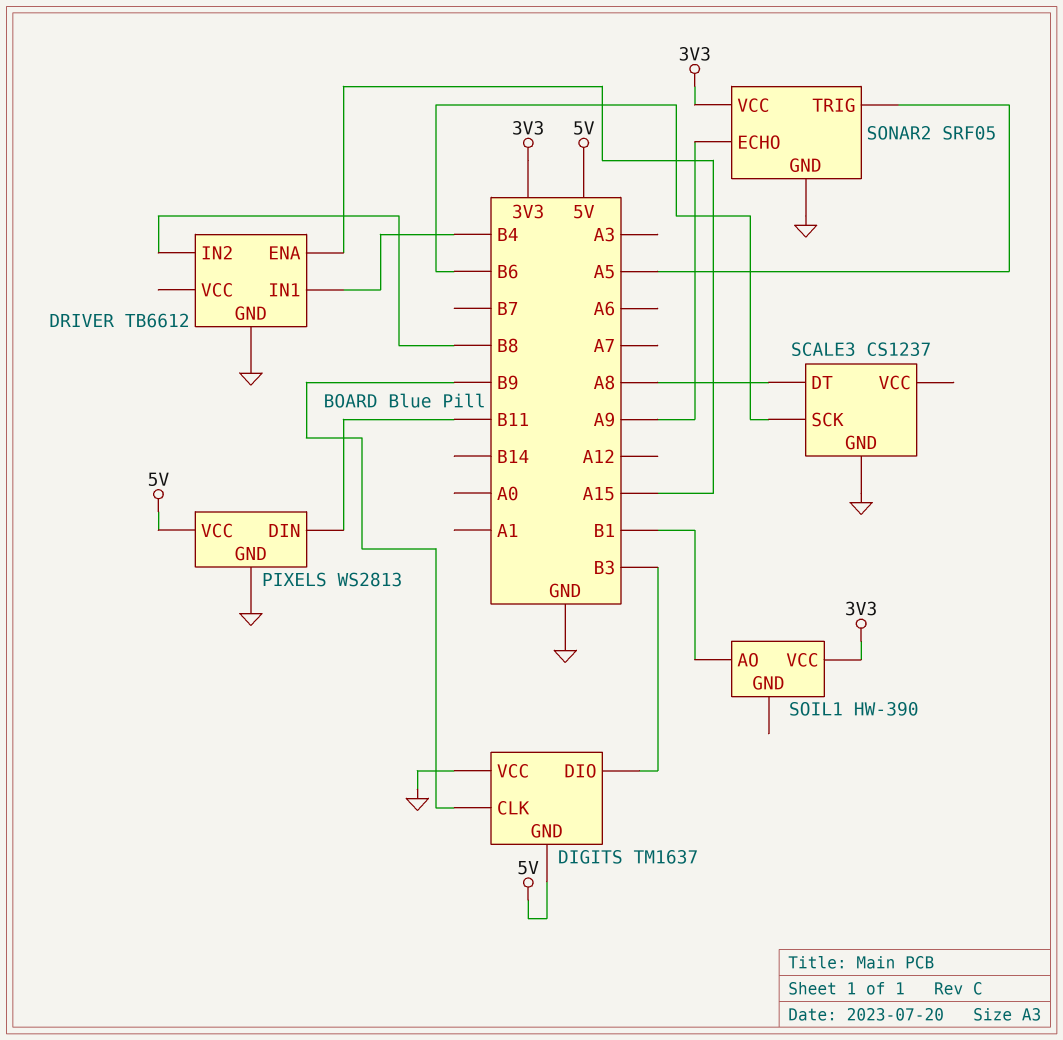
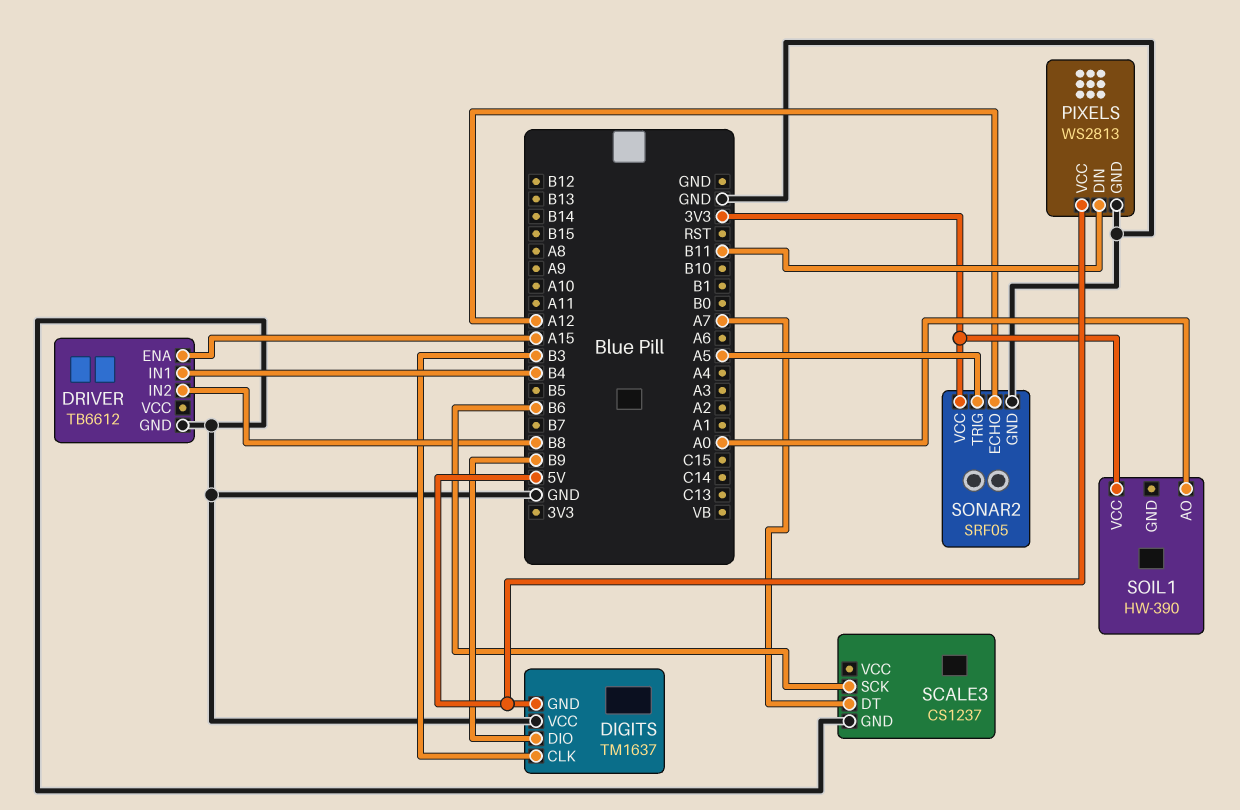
DIGITS pin CLK: B9 -> B3
DIGITS pin DIO: B3 -> B9
SCALE3 pin DT: A8 -> A7
SOIL1 pin AO: B1 -> A0
SONAR2 pin ECHO: A9 -> A12

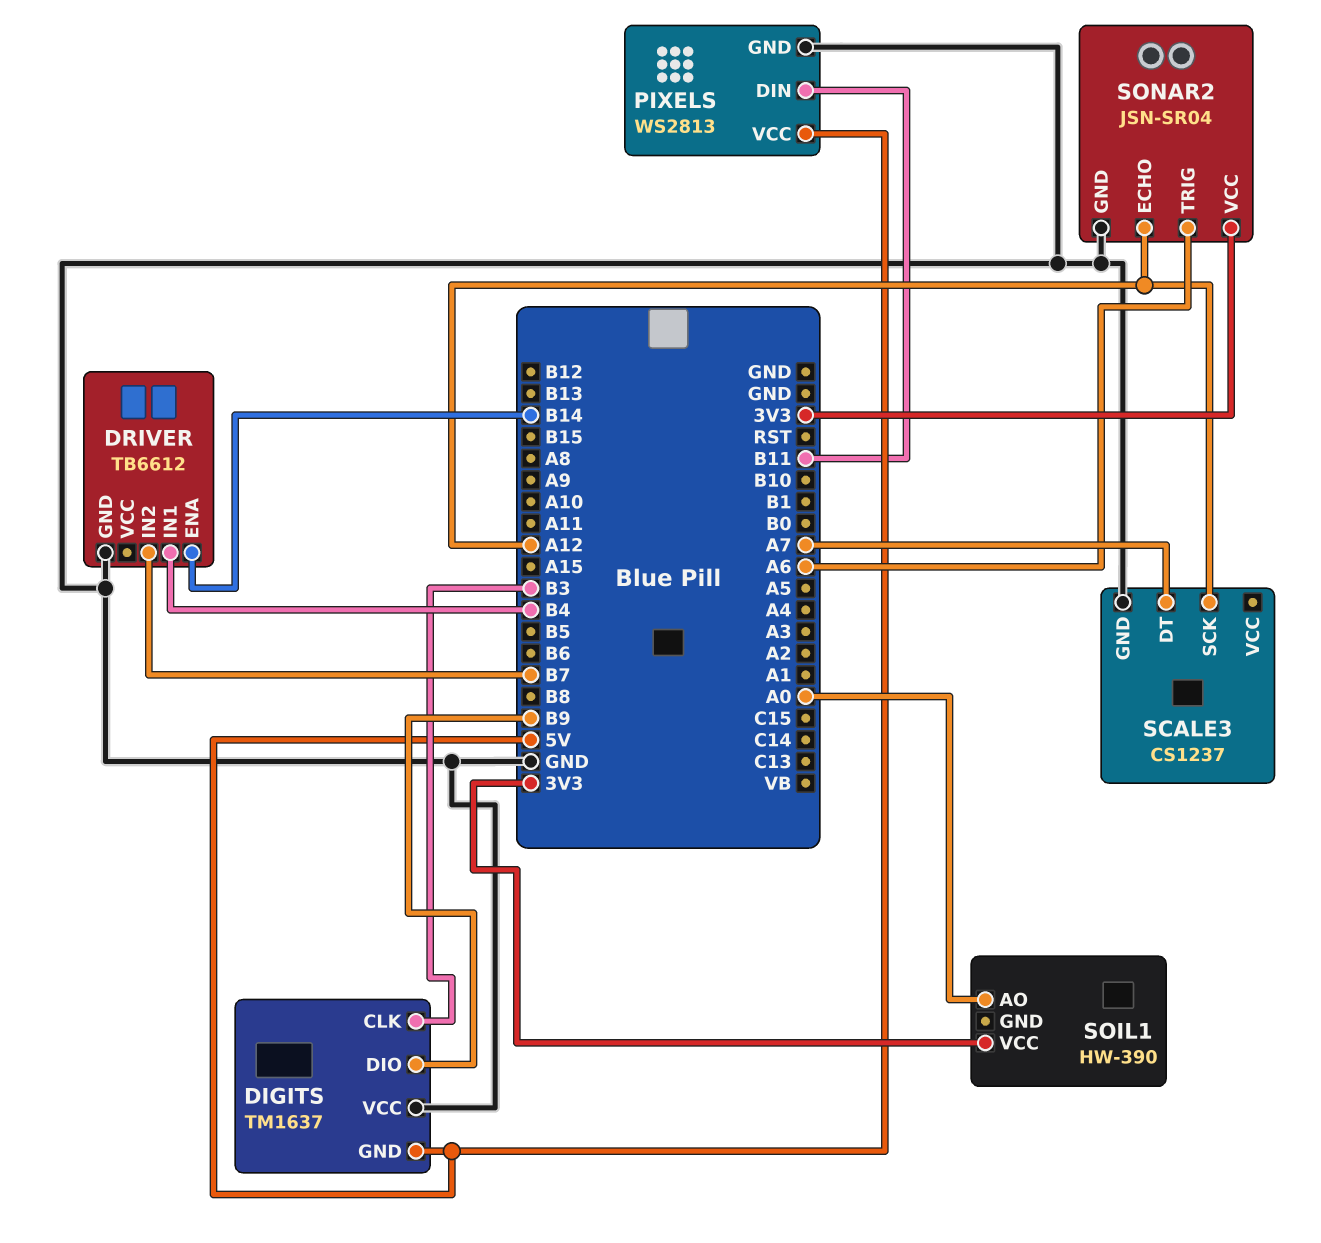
DRIVER pin ENA: A15 -> B14
DRIVER pin IN2: B8 -> B7
SCALE3 pin SCK: B6 -> A12
SONAR2: SRF05 -> JSN-SR04
SONAR2 pin TRIG: A5 -> A6

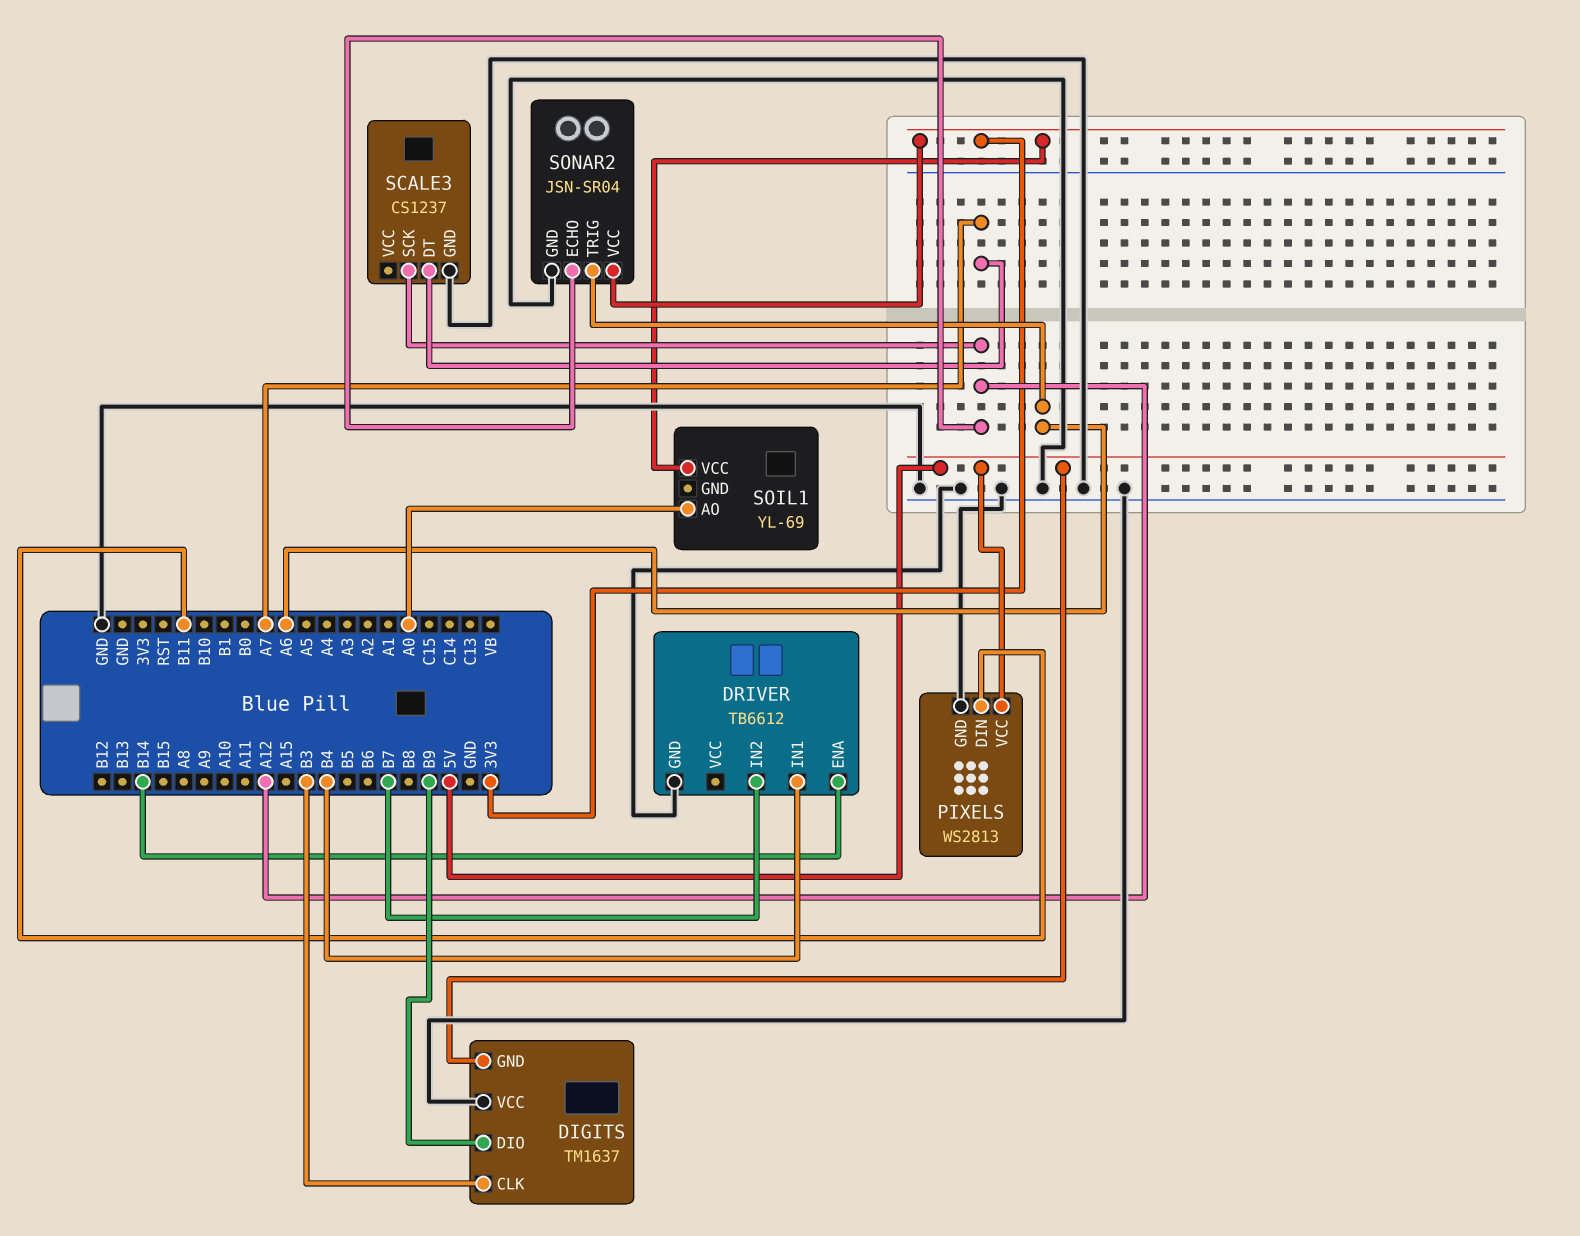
SOIL1: HW-390 -> YL-69

